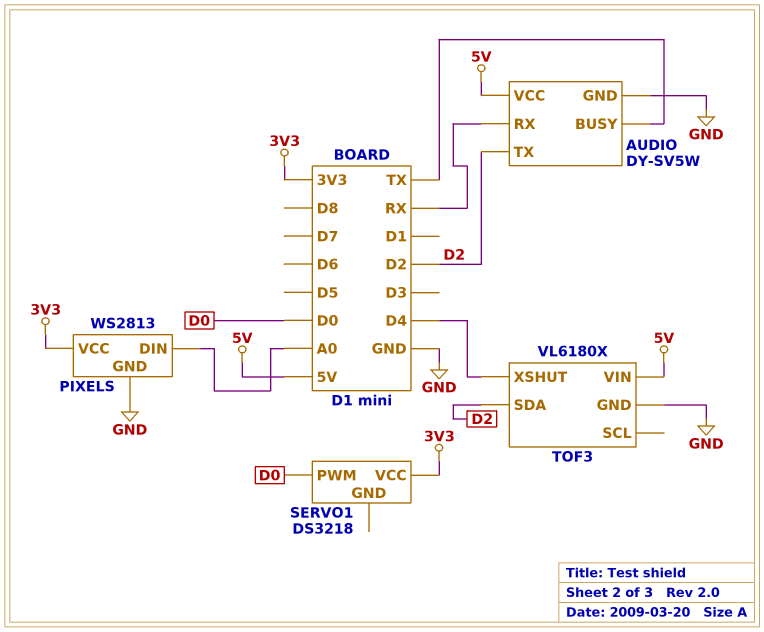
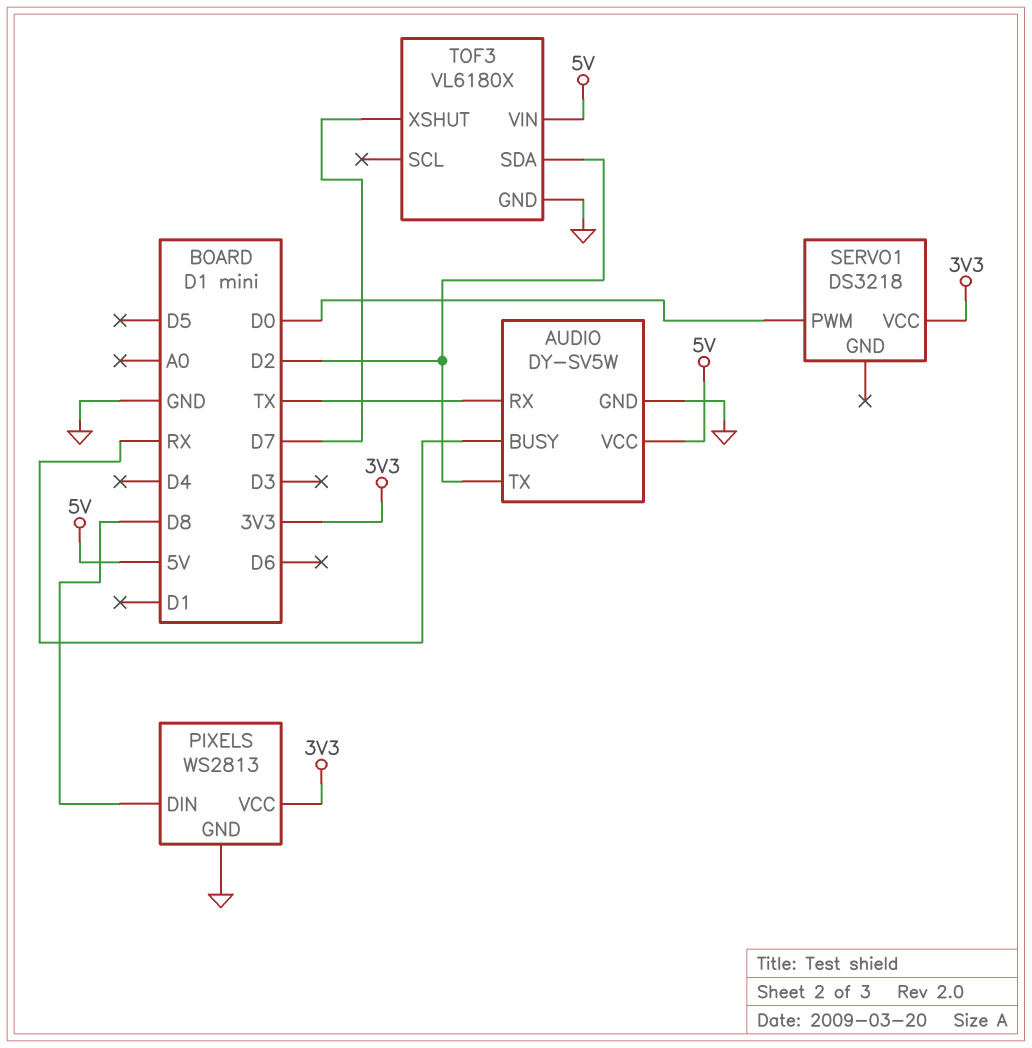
AUDIO pin BUSY: TX -> RX
AUDIO pin RX: RX -> TX
PIXELS pin DIN: A0 -> D8
TOF3 pin XSHUT: D4 -> D7

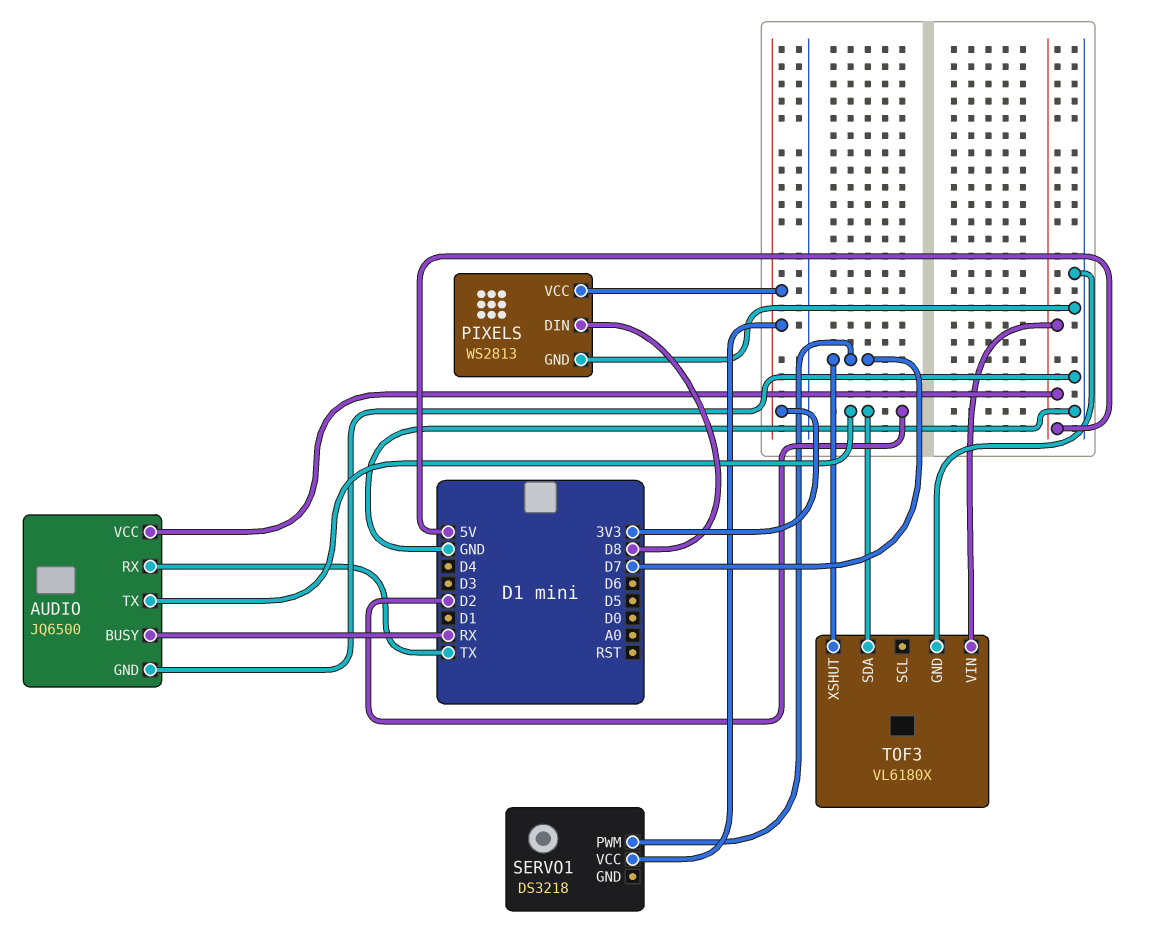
AUDIO: DY-SV5W -> JQ6500
SERVO1 pin PWM: D0 -> D7

